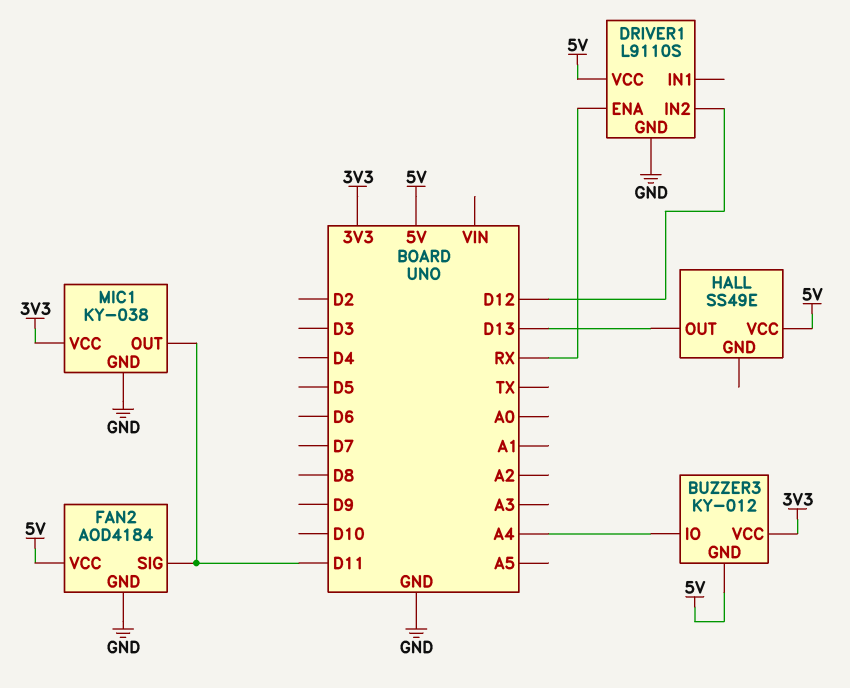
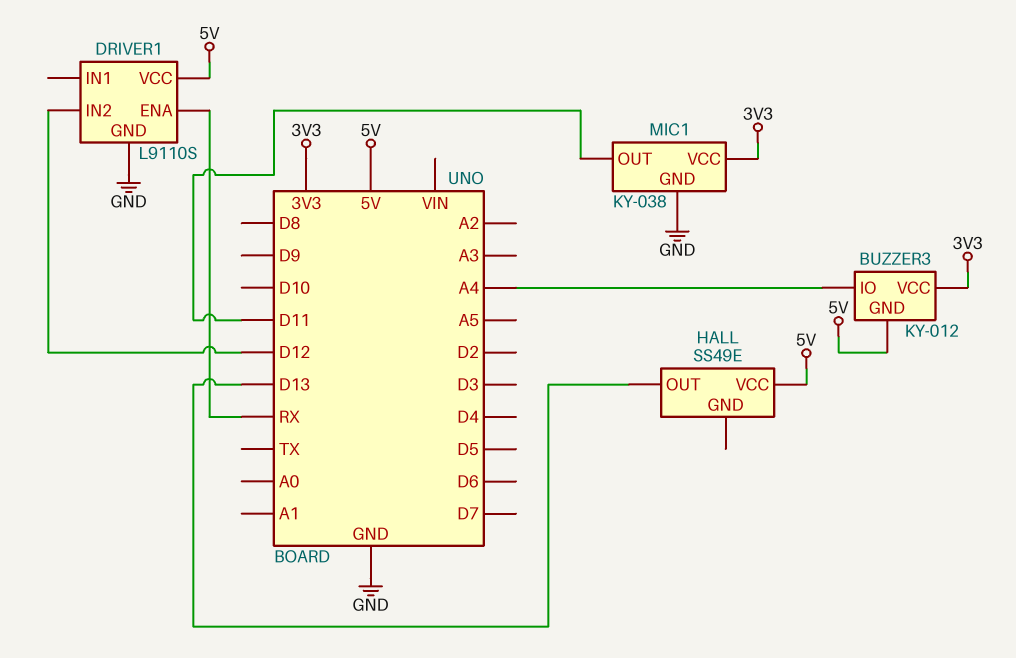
FAN2: AOD4184 -> none
FAN2 pin GND: GND -> none
FAN2 pin SIG: D11 -> none
FAN2 pin VCC: 5V -> none

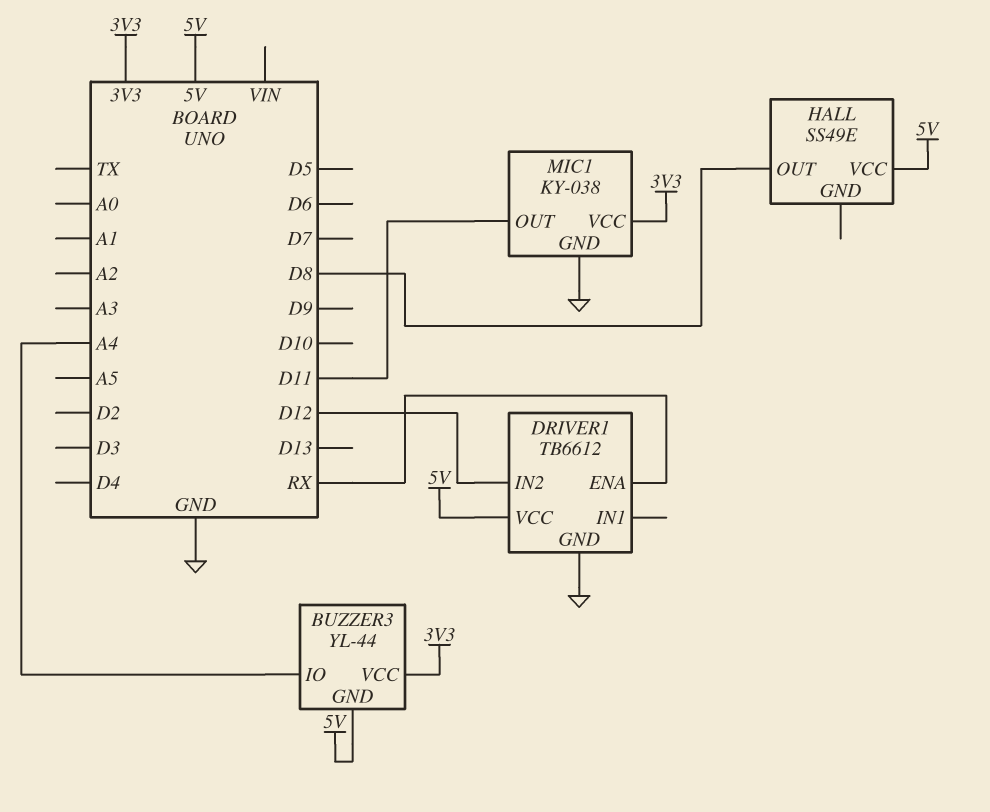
BUZZER3: KY-012 -> YL-44
DRIVER1: L9110S -> TB6612
HALL pin OUT: D13 -> D8

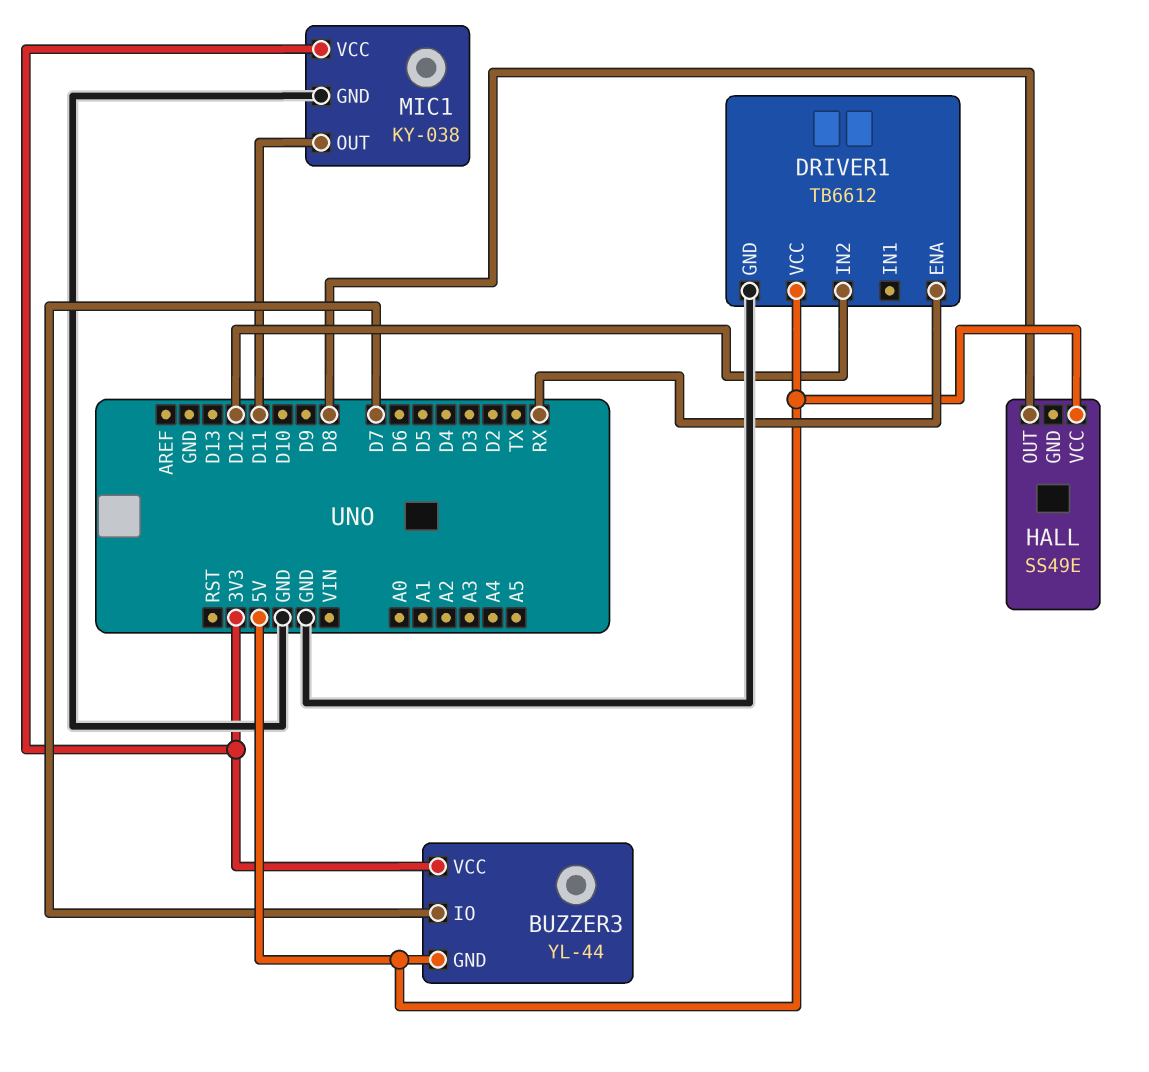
BUZZER3 pin IO: A4 -> D7

